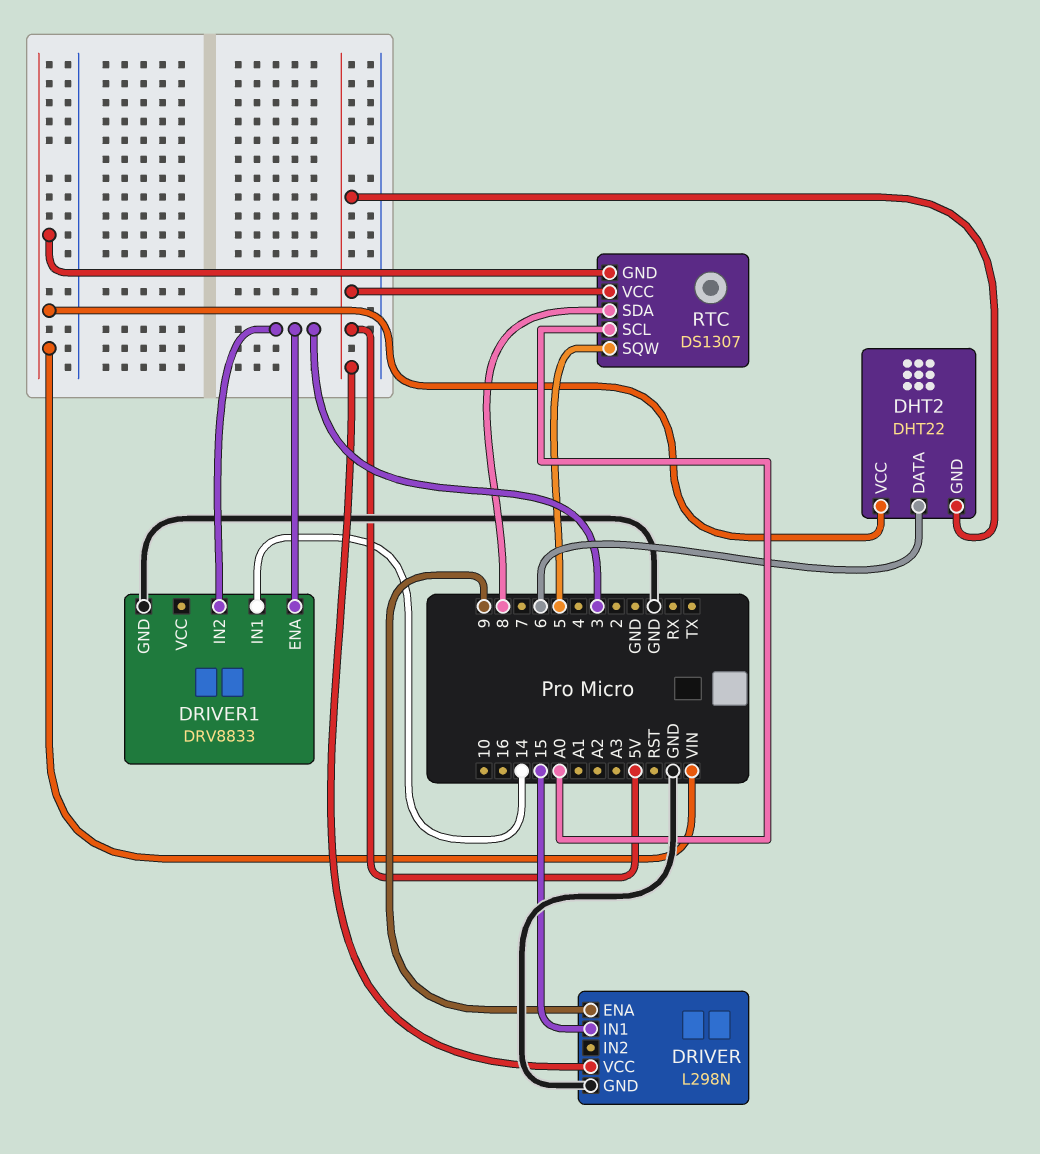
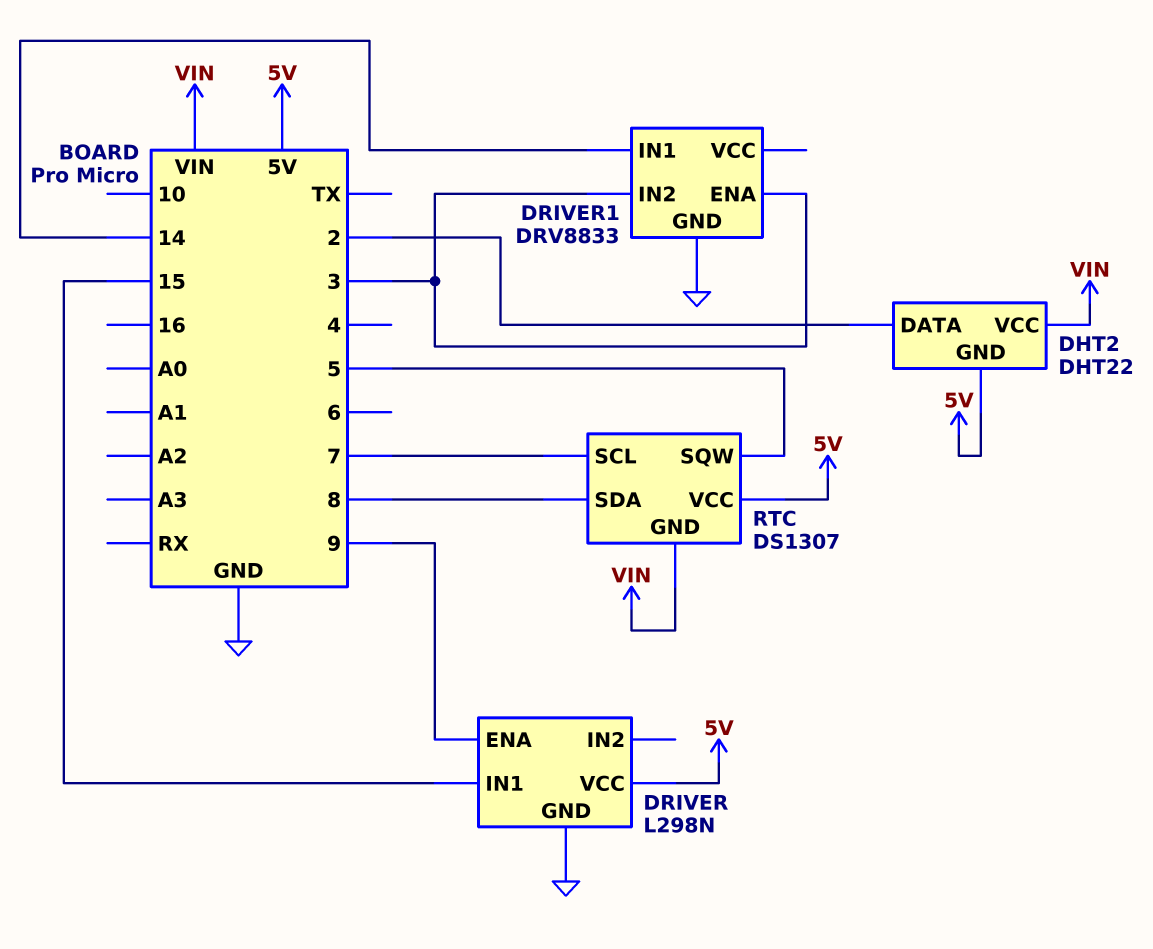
DHT2 pin DATA: 6 -> 2
RTC pin SCL: A0 -> 7

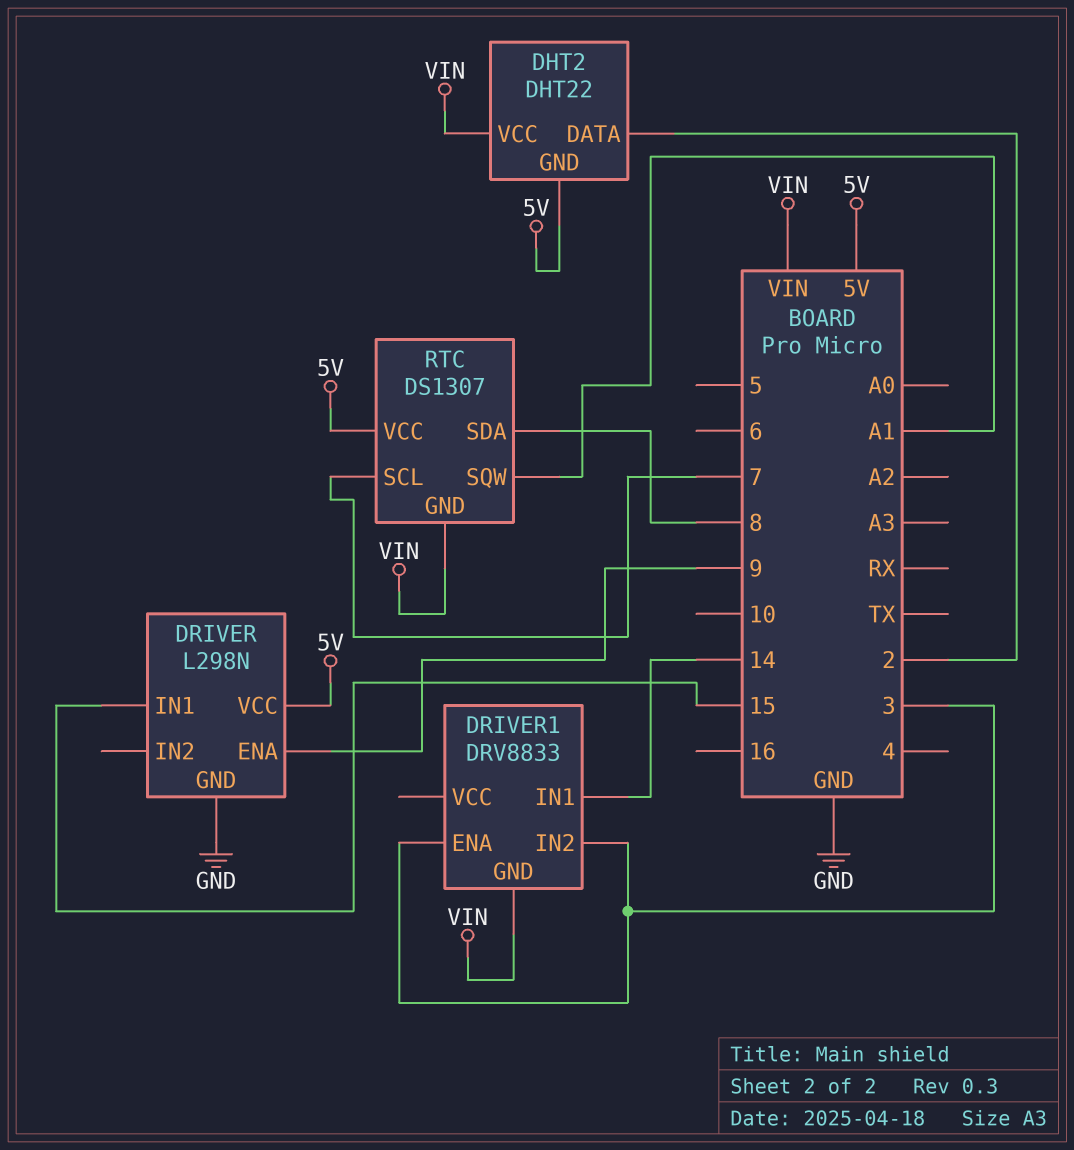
DRIVER1 pin GND: GND -> VIN
RTC pin SQW: 5 -> A1

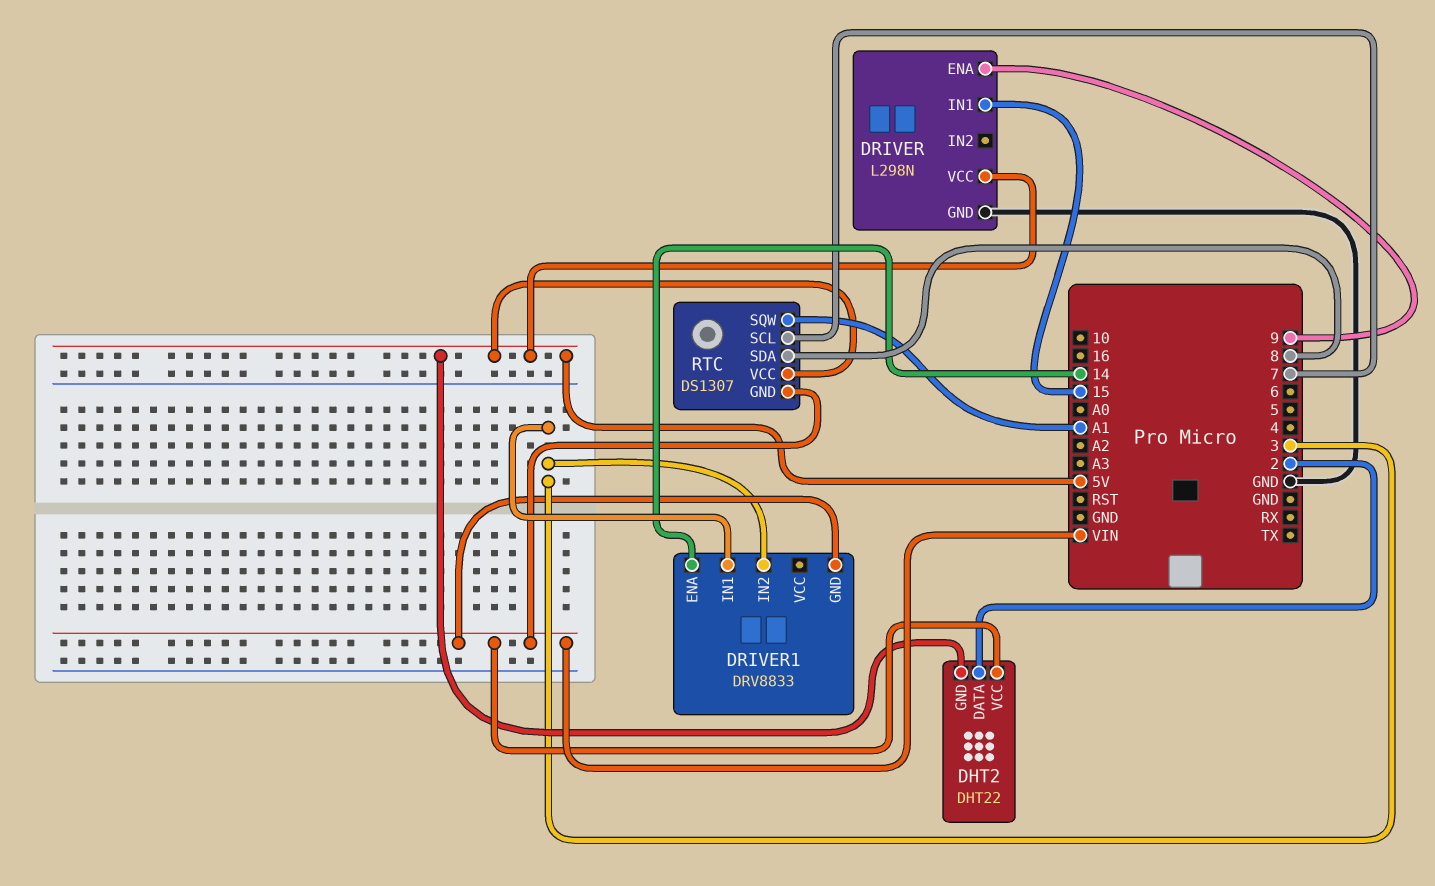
DRIVER1 pin ENA: 3 -> 14
DRIVER1 pin IN1: 14 -> 3

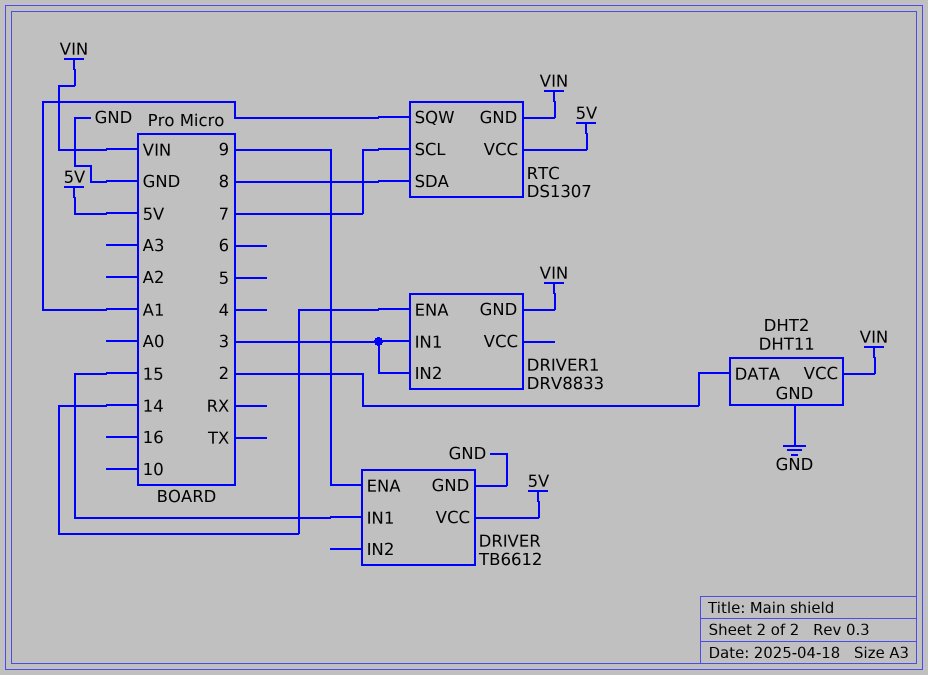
DHT2: DHT22 -> DHT11
DHT2 pin GND: 5V -> GND
DRIVER: L298N -> TB6612

